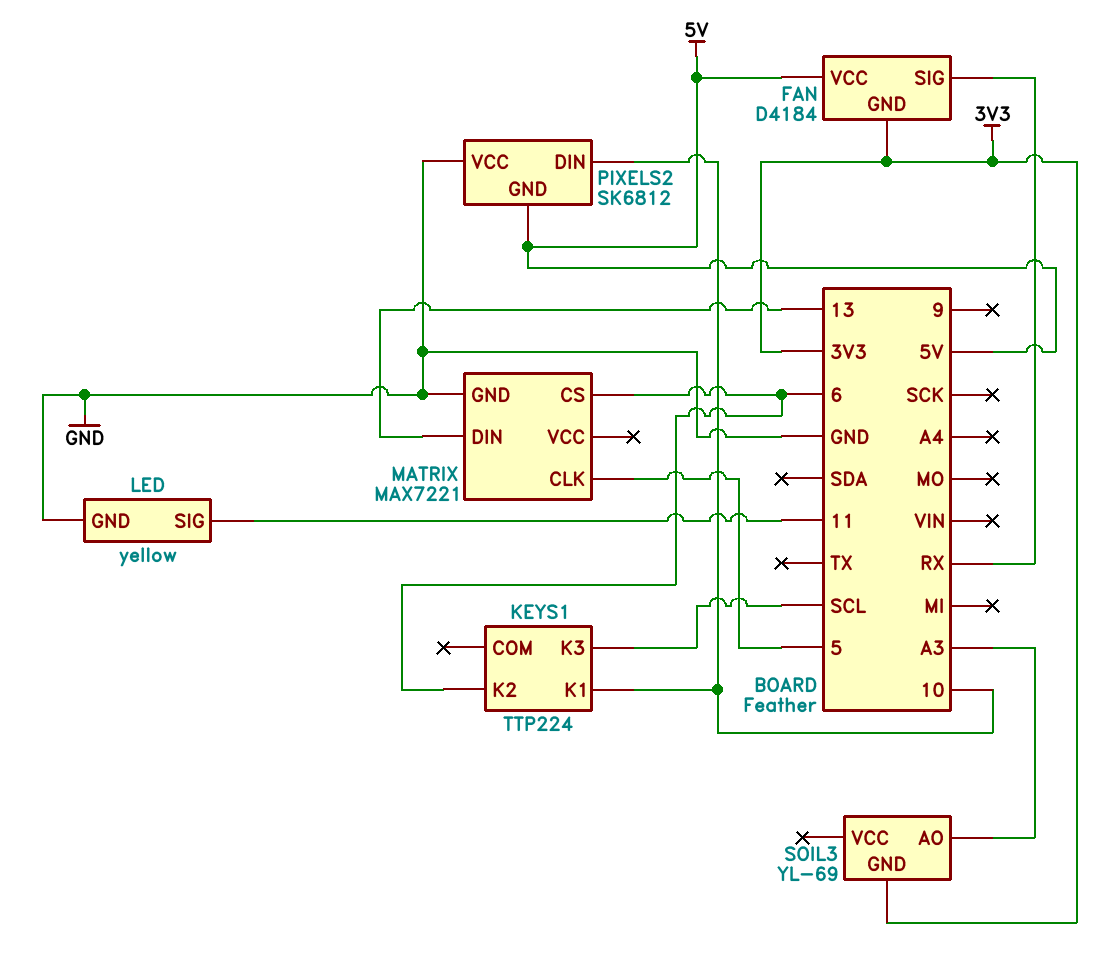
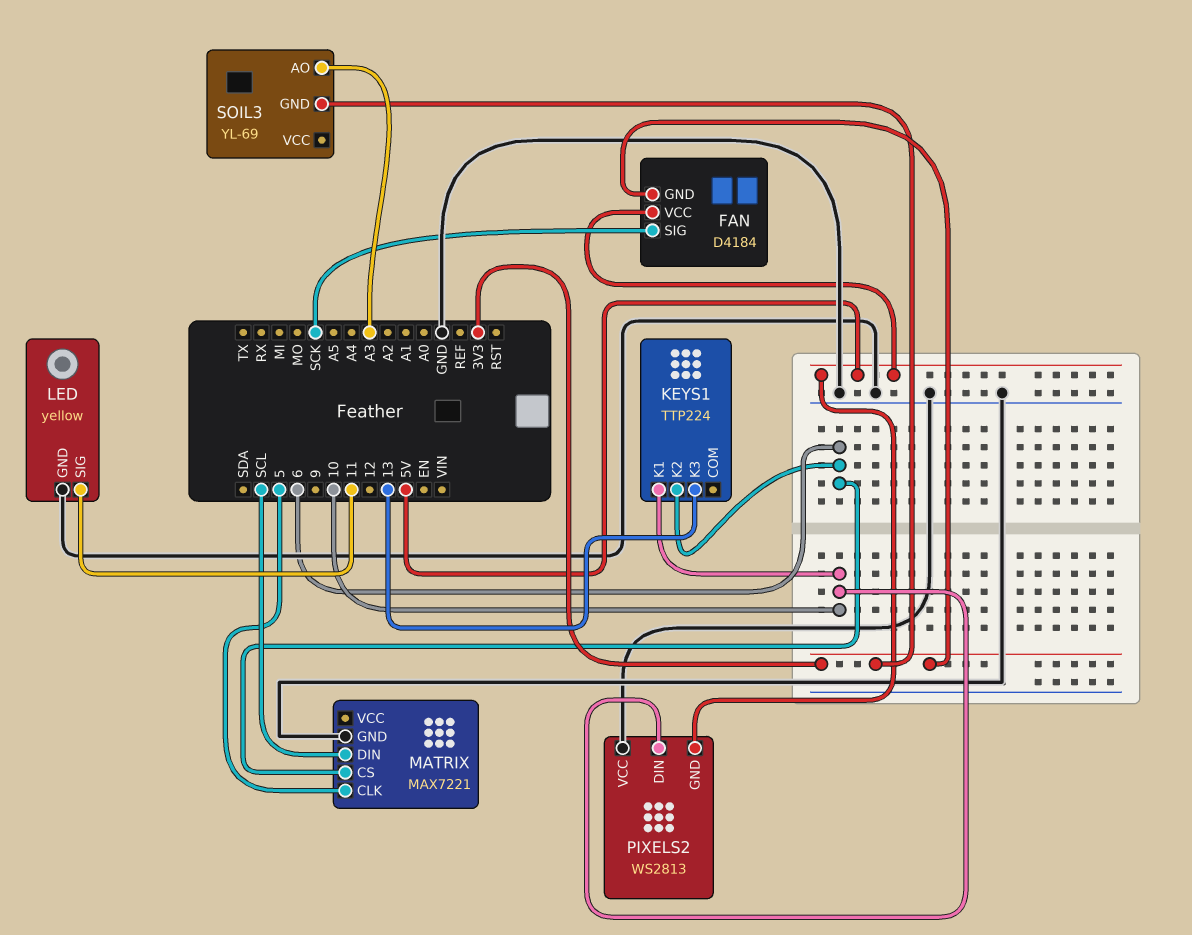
FAN pin SIG: RX -> SCK
KEYS1 pin K3: SCL -> 13
MATRIX pin DIN: 13 -> SCL
PIXELS2: SK6812 -> WS2813

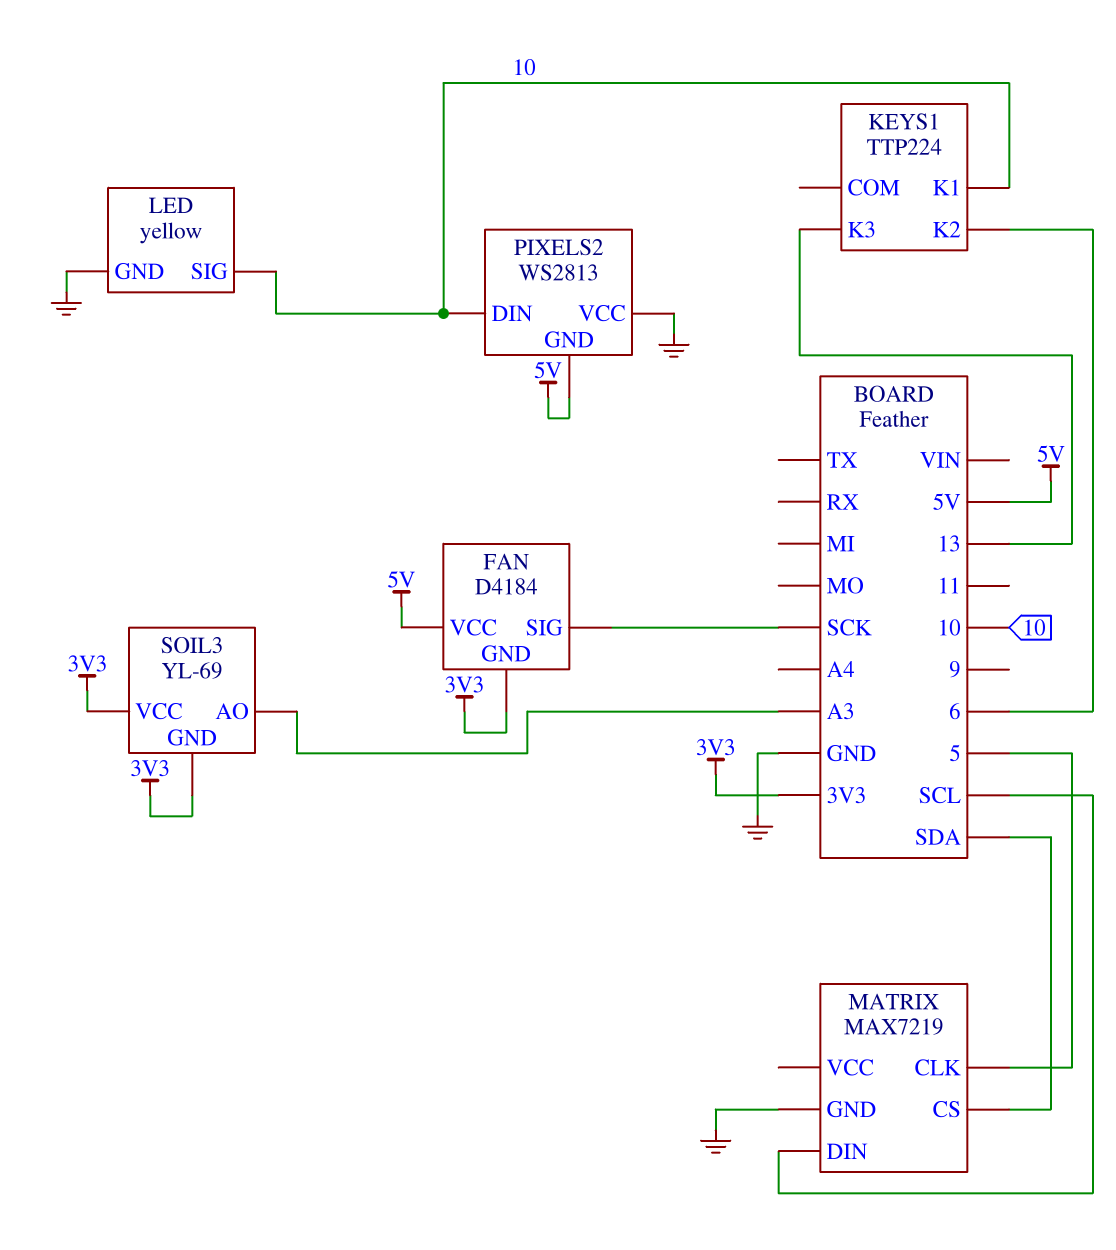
LED pin SIG: 11 -> 10
MATRIX: MAX7221 -> MAX7219
MATRIX pin CS: 6 -> SDA
SOIL3 pin VCC: none -> 3V3

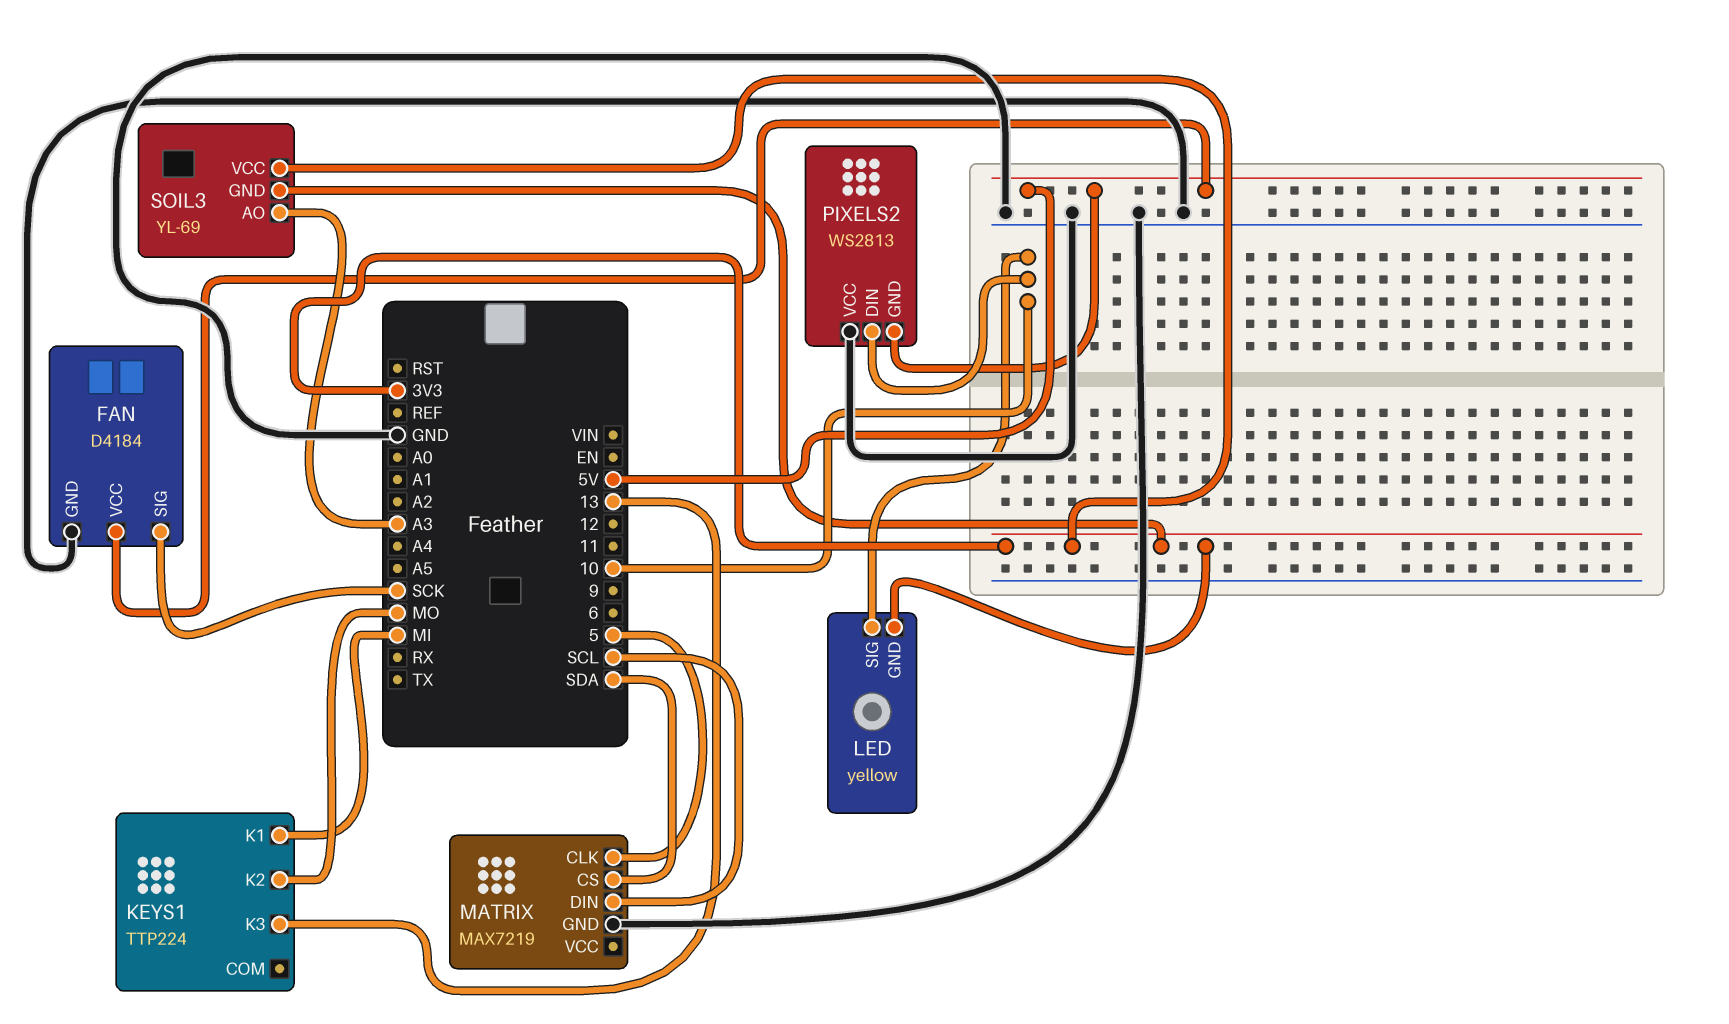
FAN pin GND: 3V3 -> GND
KEYS1 pin K1: 10 -> MI
KEYS1 pin K2: 6 -> MO
LED pin GND: GND -> 3V3

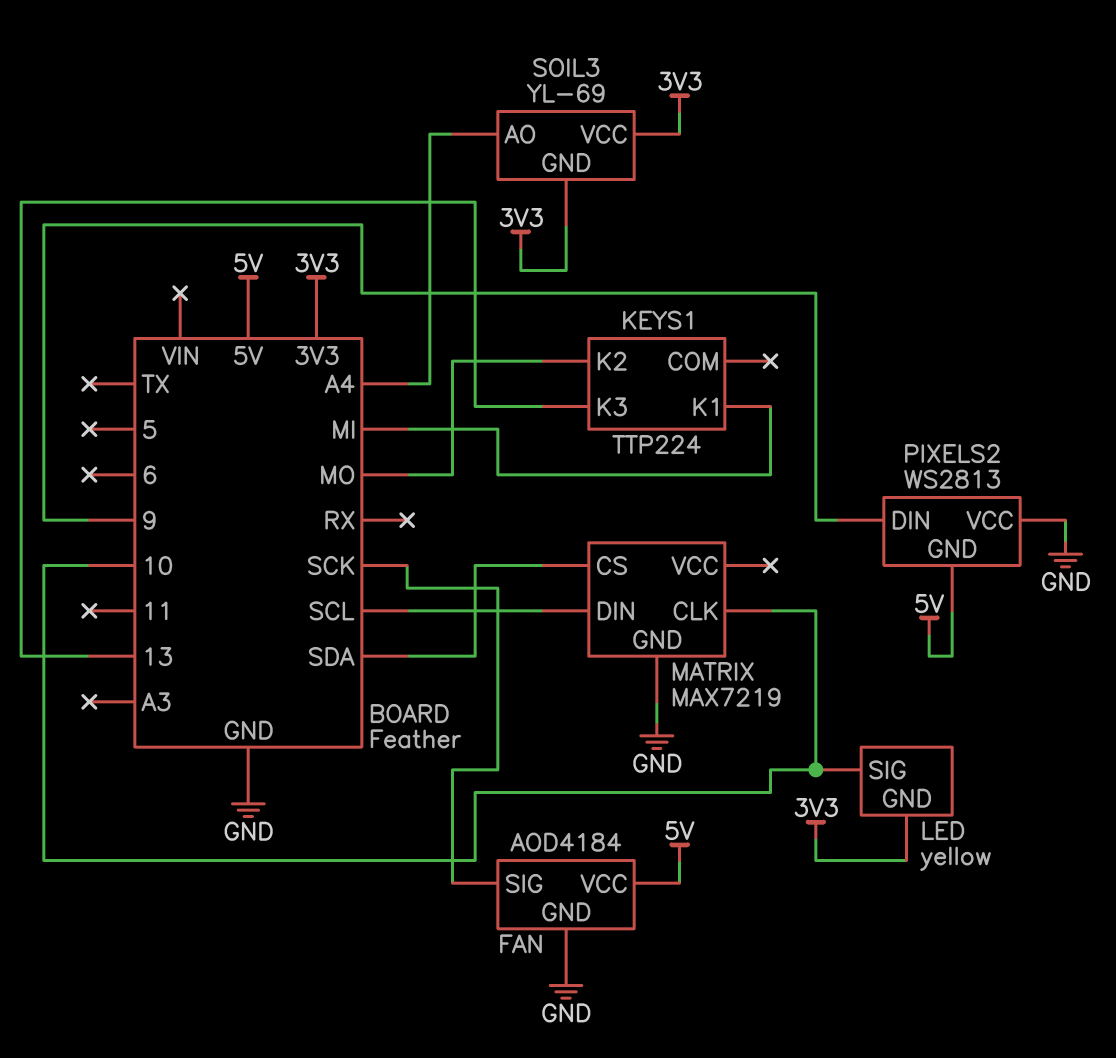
FAN: D4184 -> AOD4184
MATRIX pin CLK: 5 -> 10
PIXELS2 pin DIN: 10 -> 9
SOIL3 pin AO: A3 -> A4

